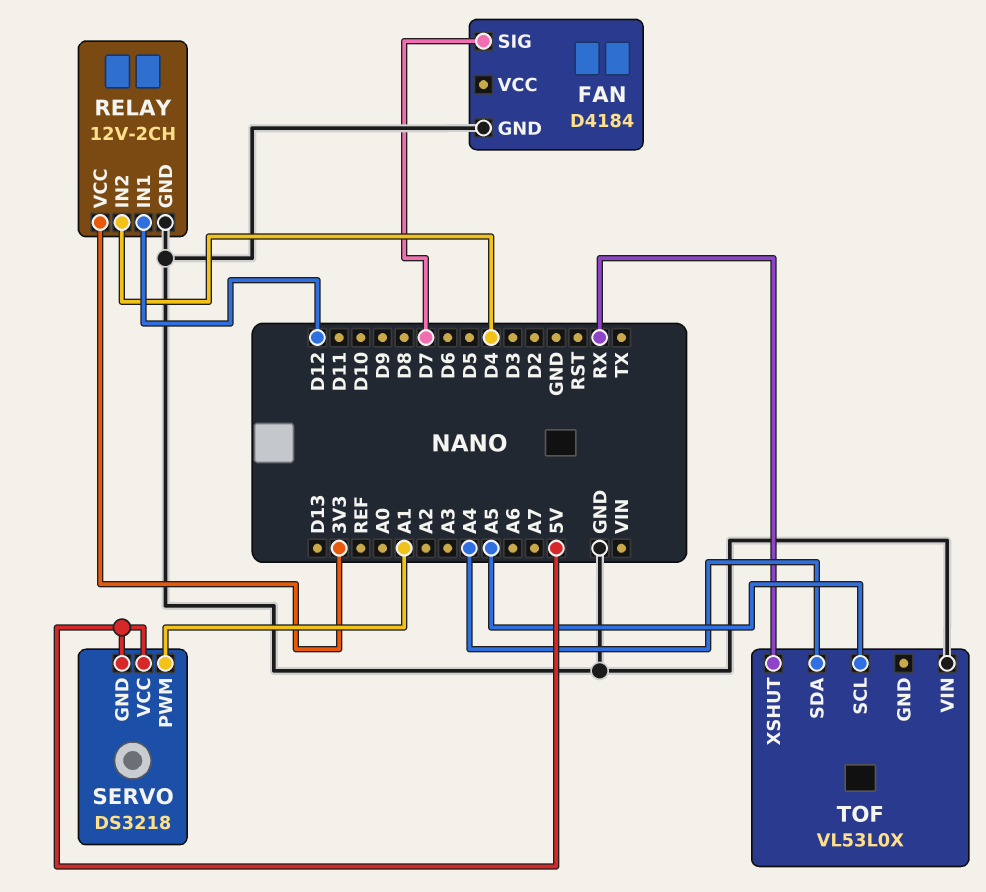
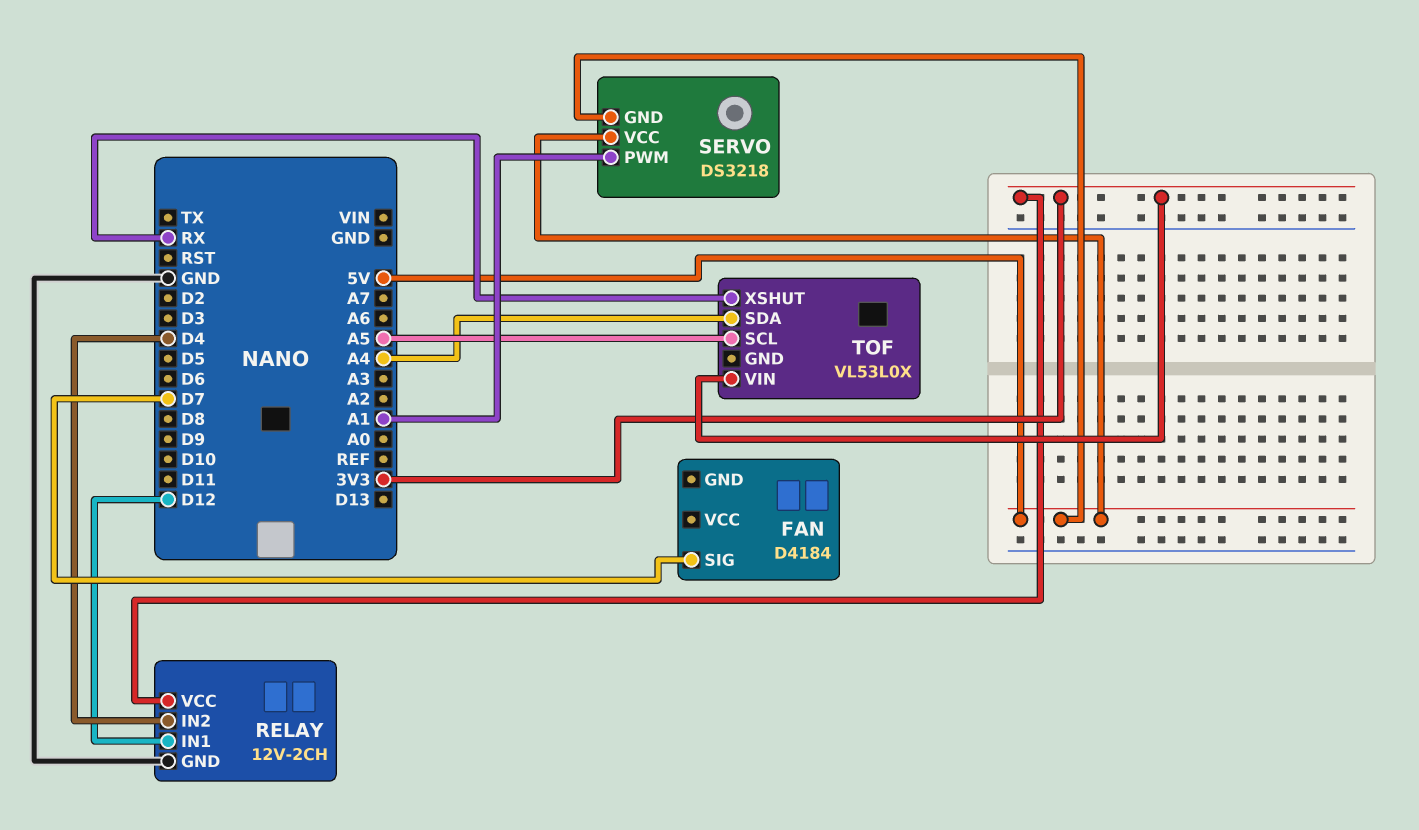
FAN pin GND: GND -> none
TOF pin VIN: GND -> 3V3

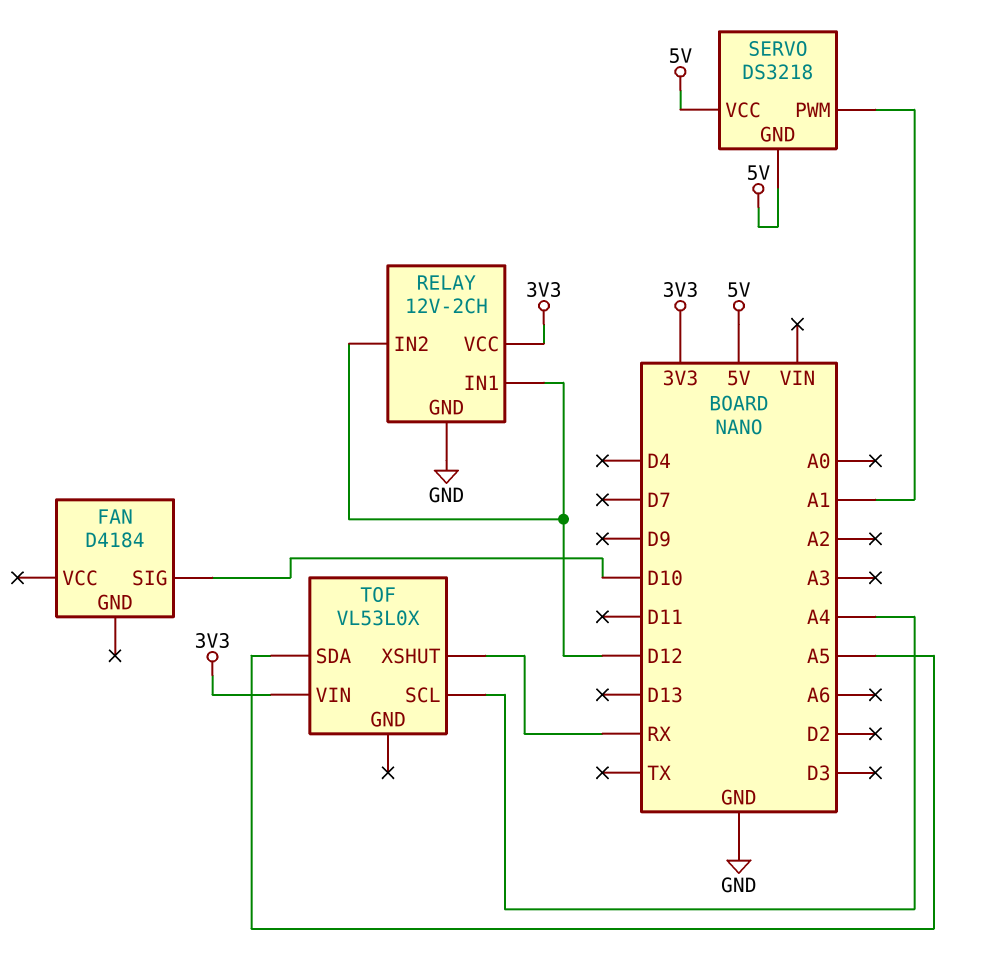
FAN pin SIG: D7 -> D10
RELAY pin IN2: D4 -> D12
TOF pin SCL: A5 -> A4
TOF pin SDA: A4 -> A5

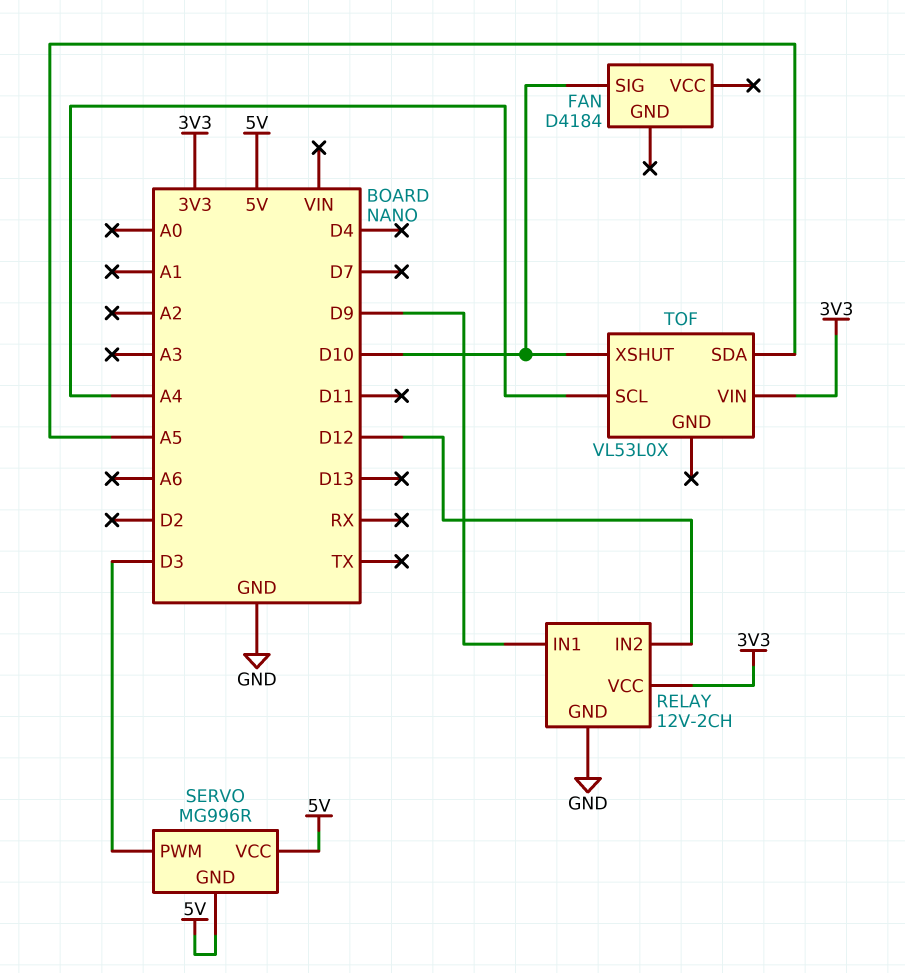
RELAY pin IN1: D12 -> D9
SERVO: DS3218 -> MG996R
SERVO pin PWM: A1 -> D3
TOF pin XSHUT: RX -> D10

